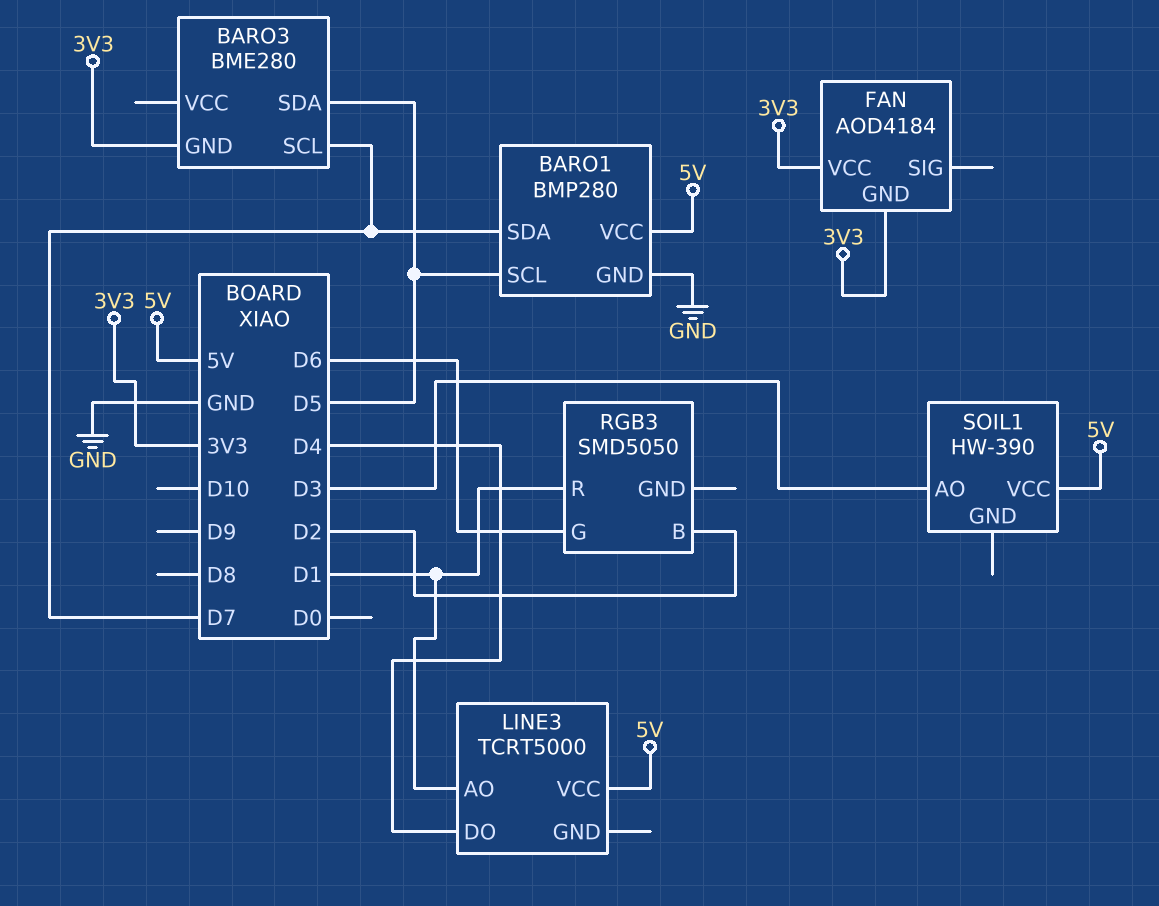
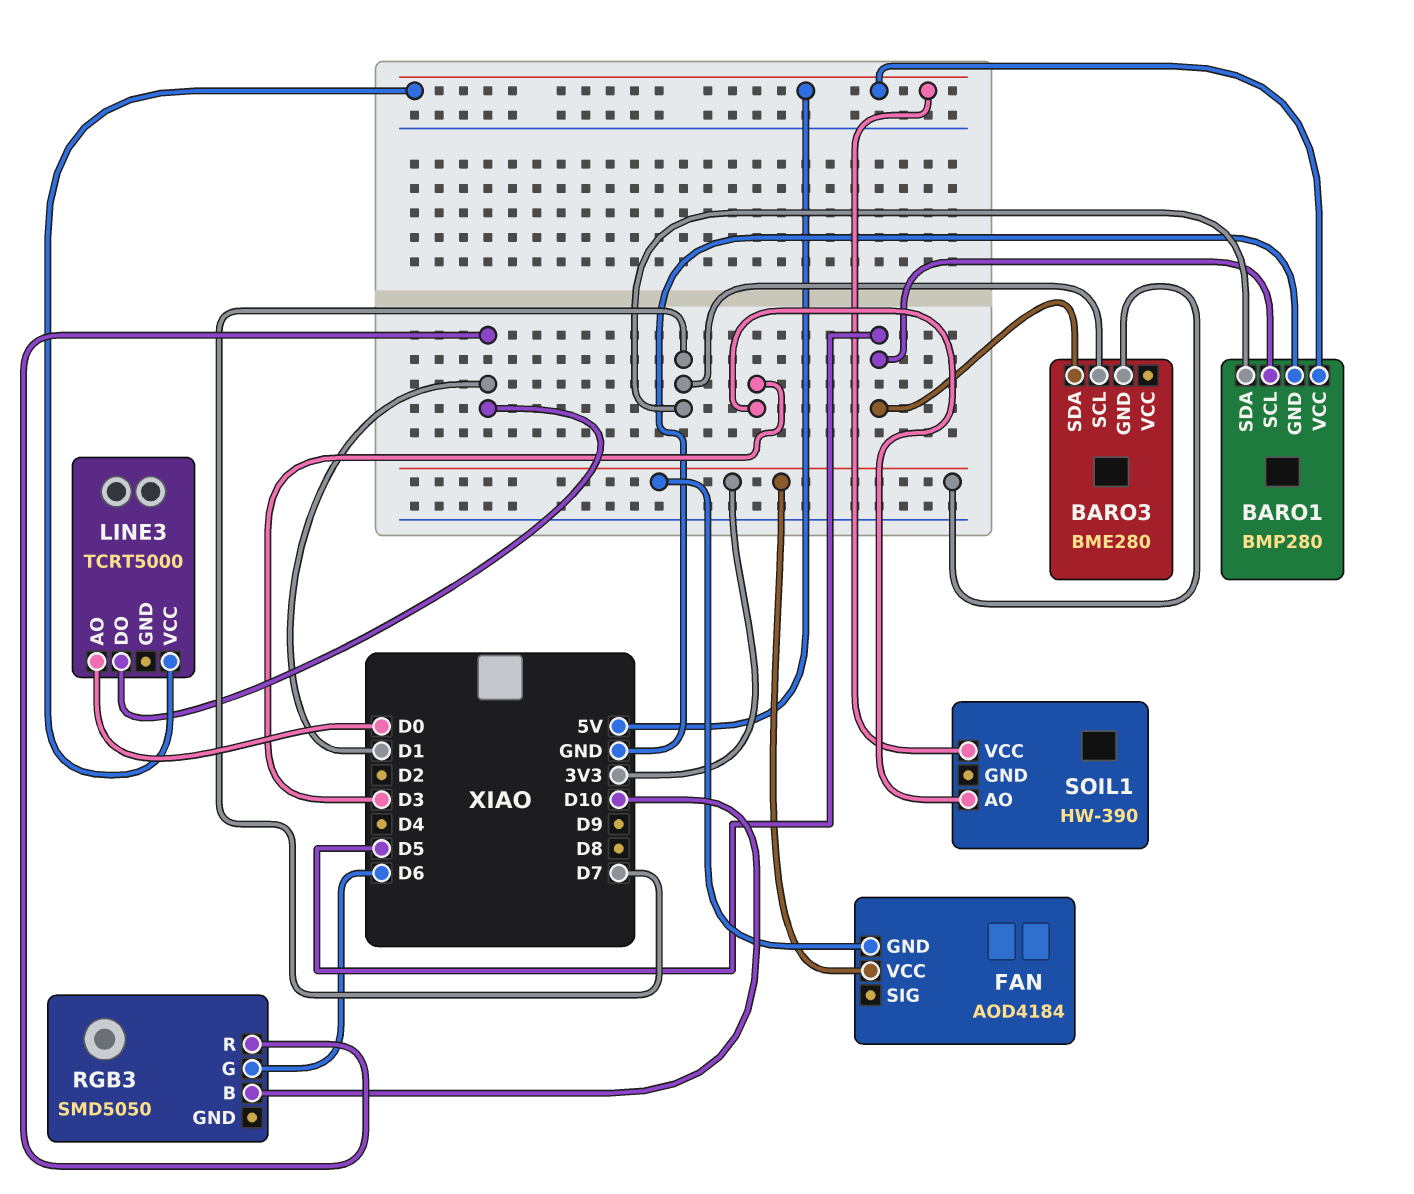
LINE3 pin AO: D1 -> D0
LINE3 pin DO: D4 -> D1
RGB3 pin B: D2 -> D10

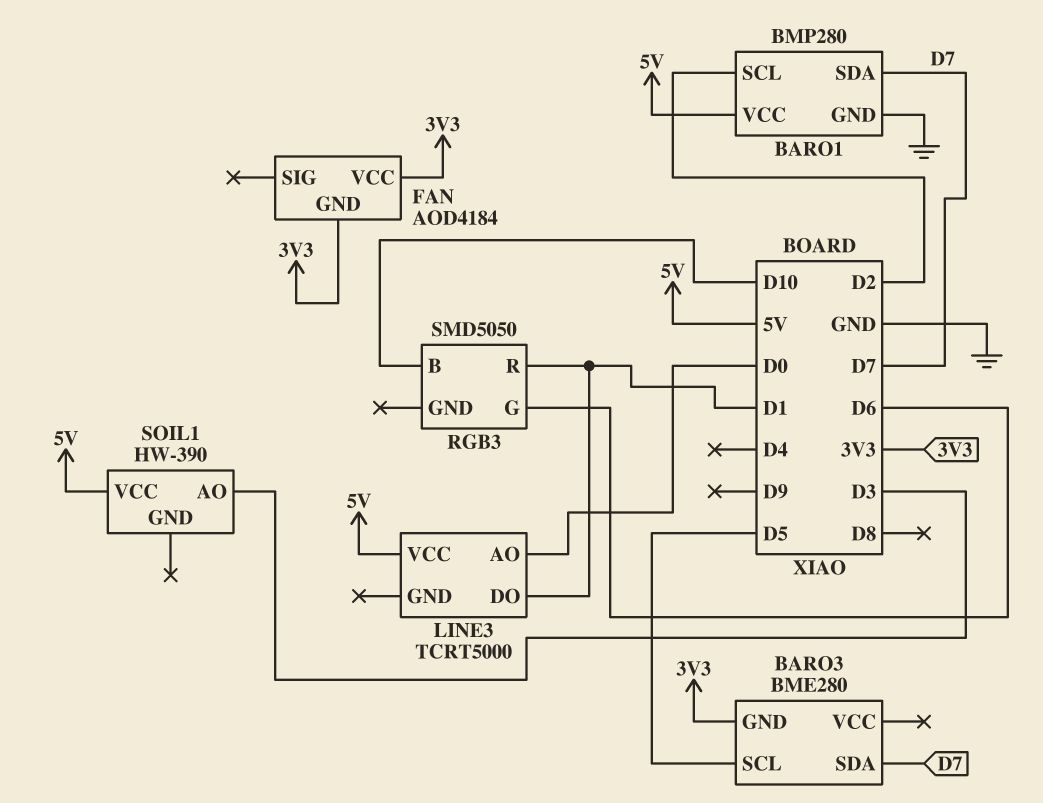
BARO1 pin SCL: D5 -> D2
BARO3 pin SCL: D7 -> D5
BARO3 pin SDA: D5 -> D7

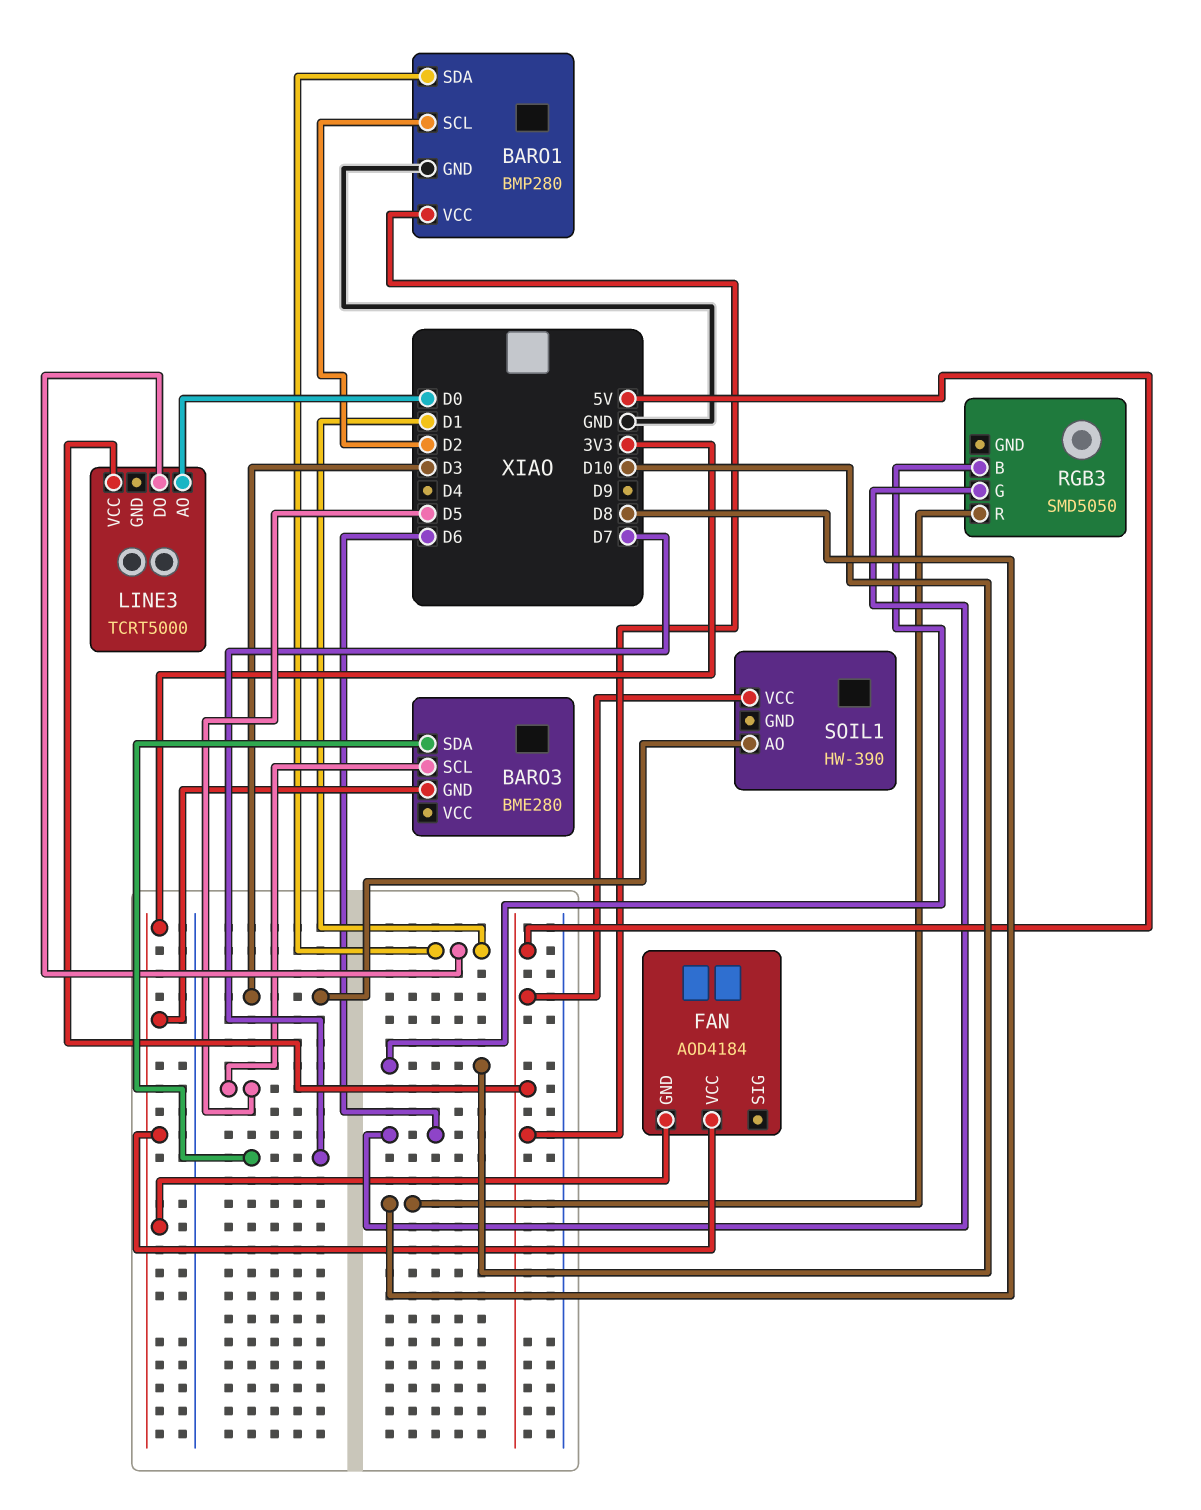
BARO1 pin SDA: D7 -> D1
RGB3 pin R: D1 -> D8

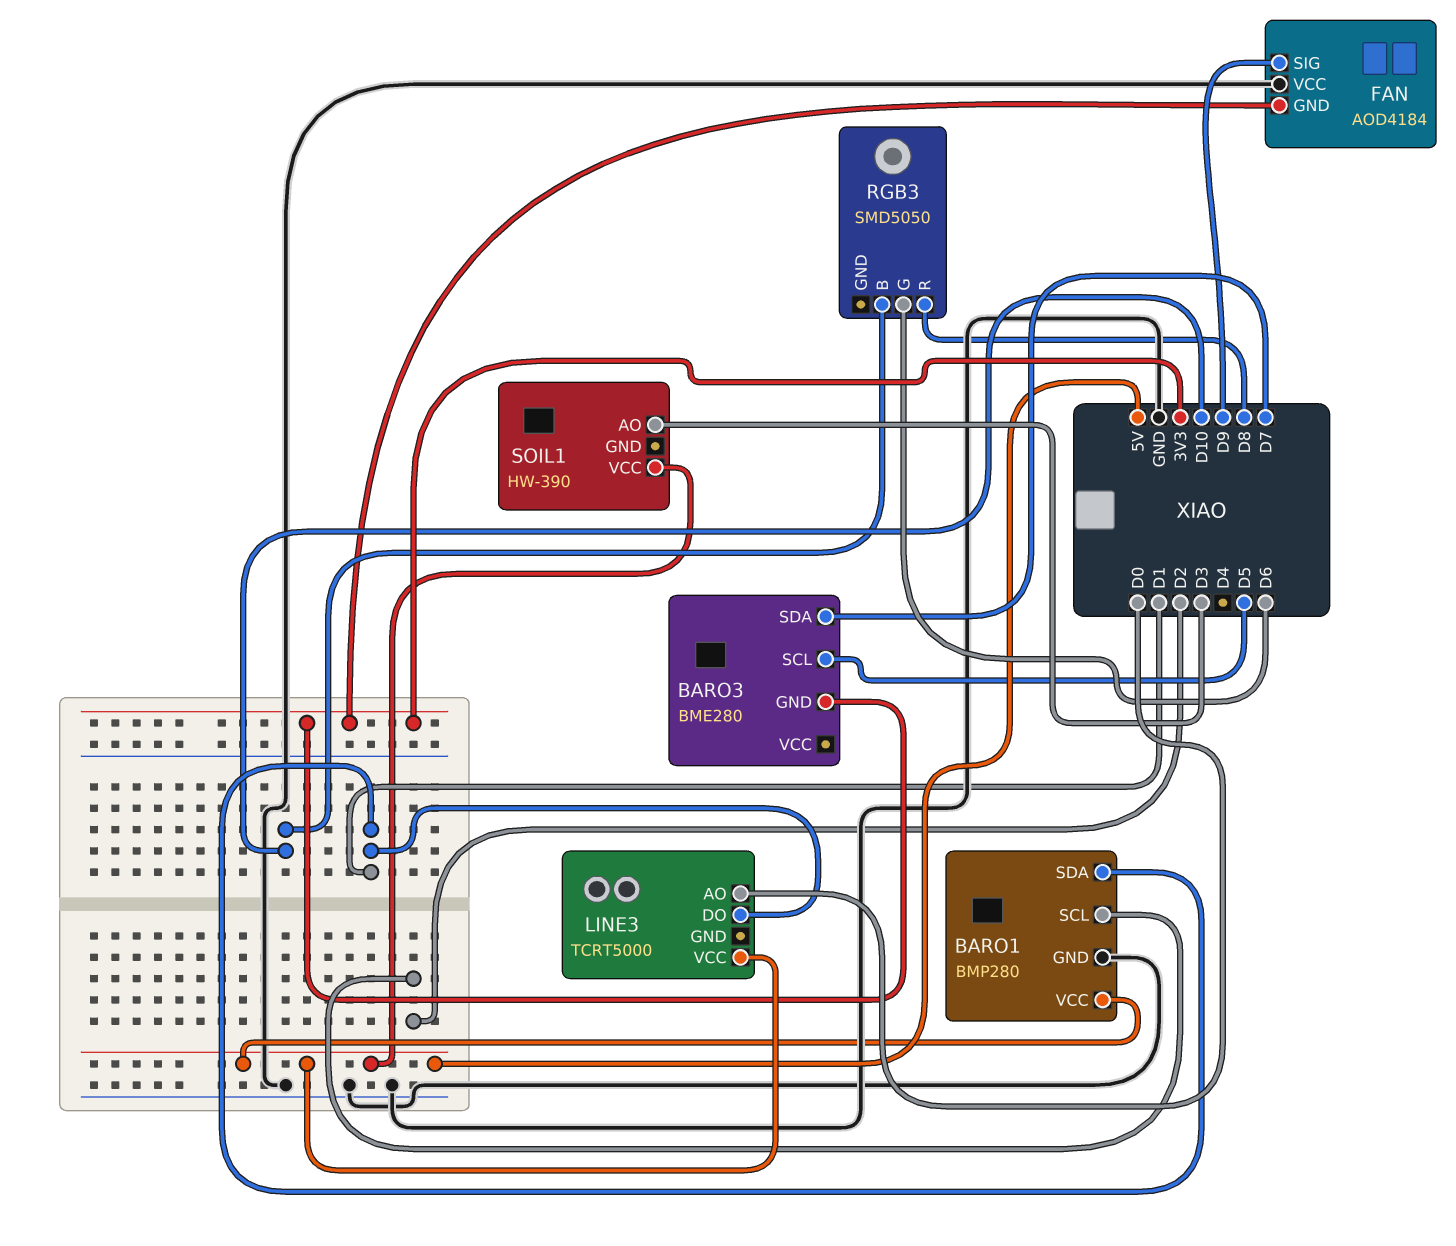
FAN pin SIG: none -> D9
FAN pin VCC: 3V3 -> GND

